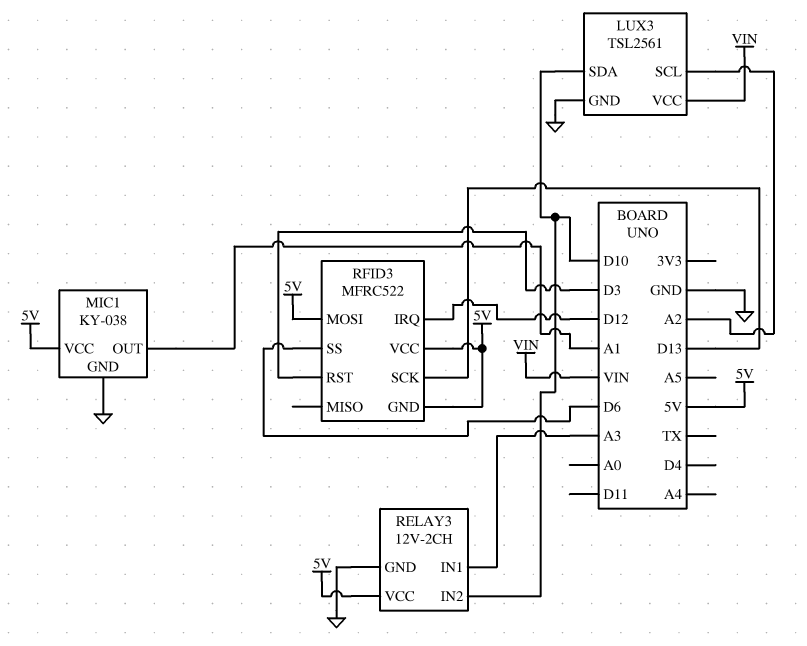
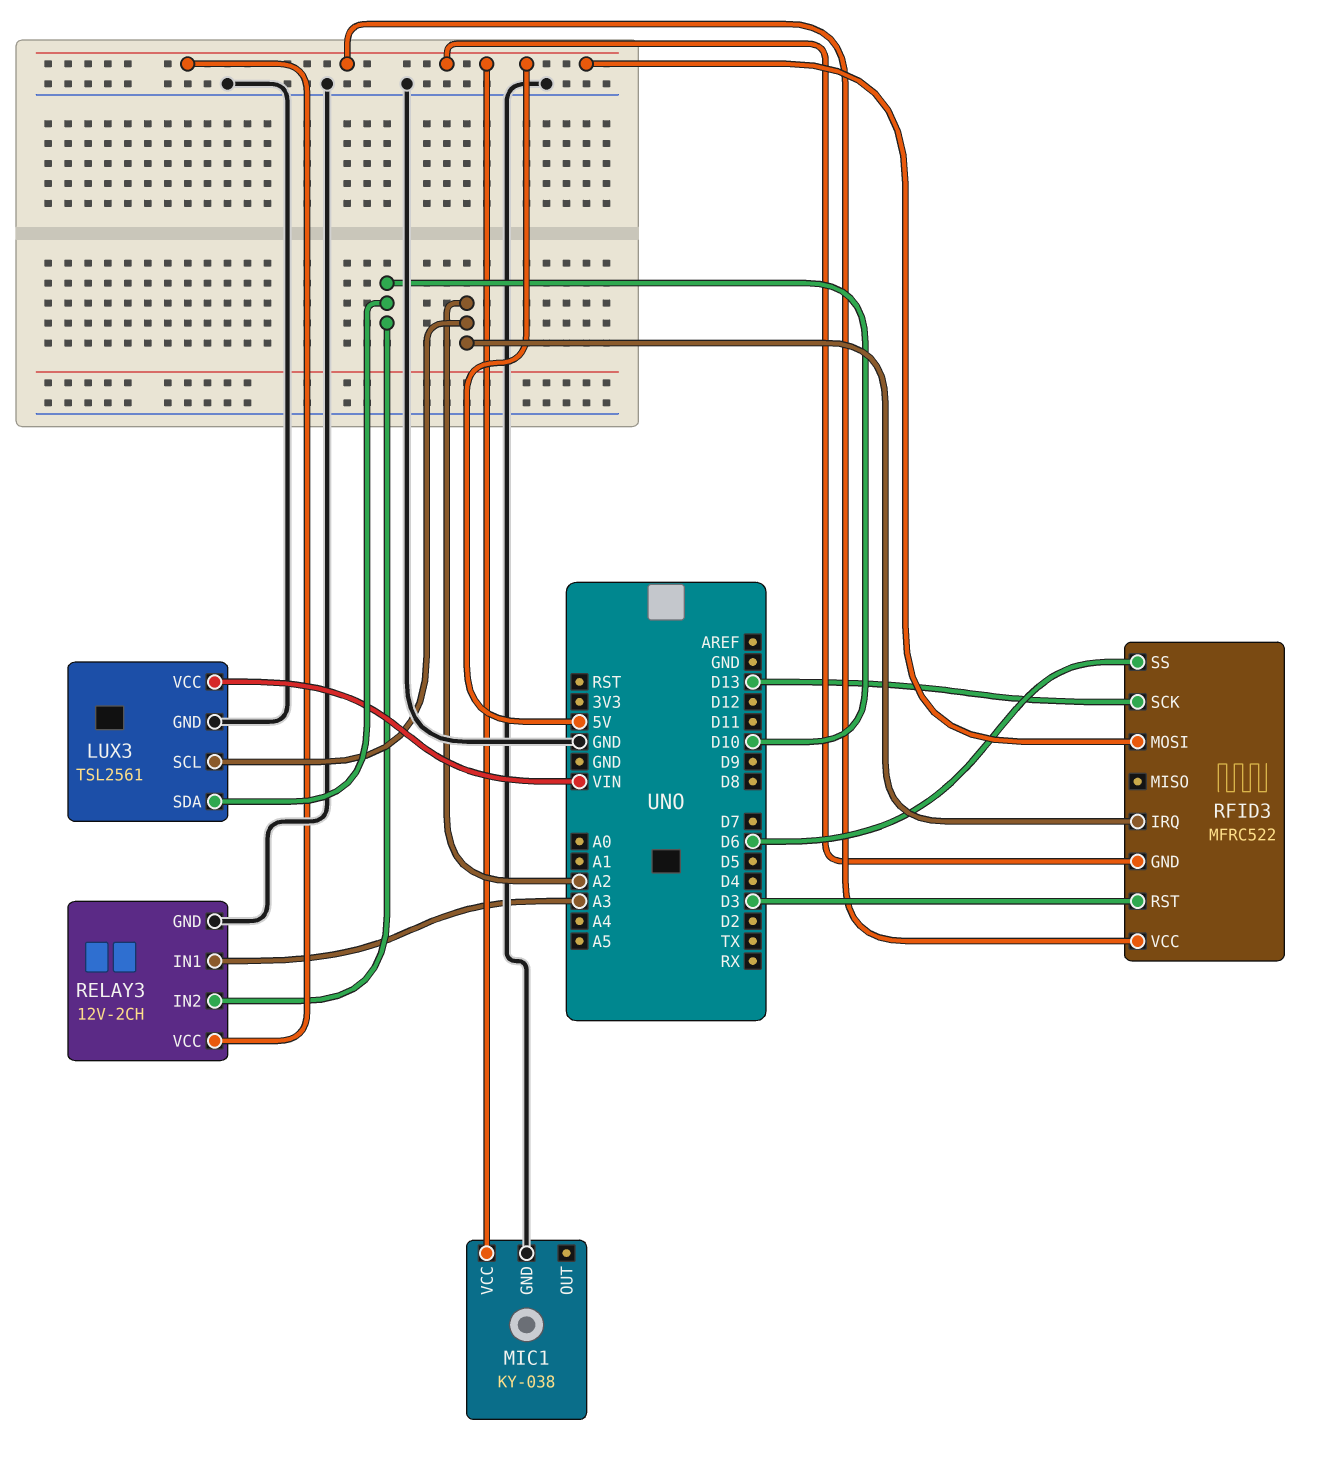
MIC1 pin OUT: A1 -> none
RFID3 pin IRQ: D12 -> A2

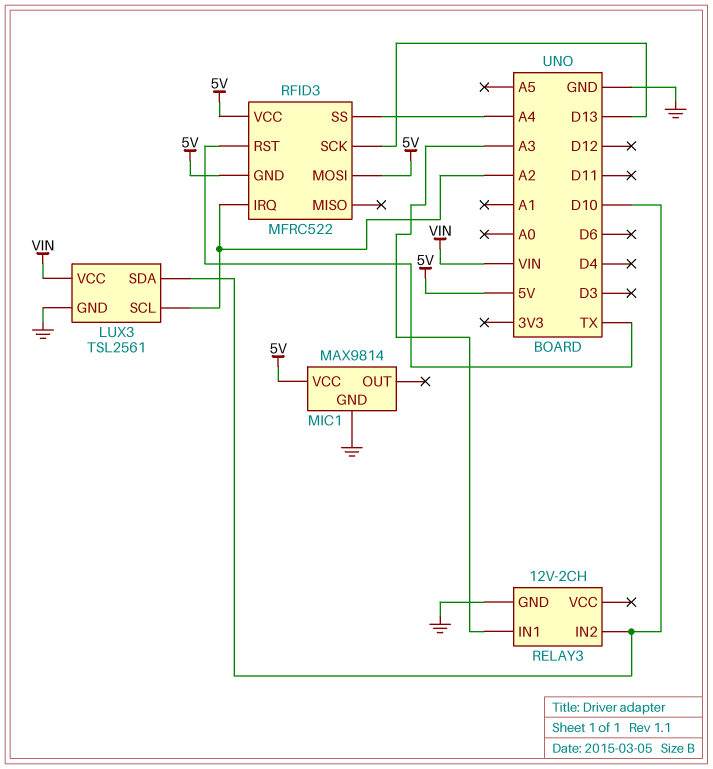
MIC1: KY-038 -> MAX9814
RELAY3 pin VCC: 5V -> none
RFID3 pin RST: D3 -> TX
RFID3 pin SS: D6 -> A4

